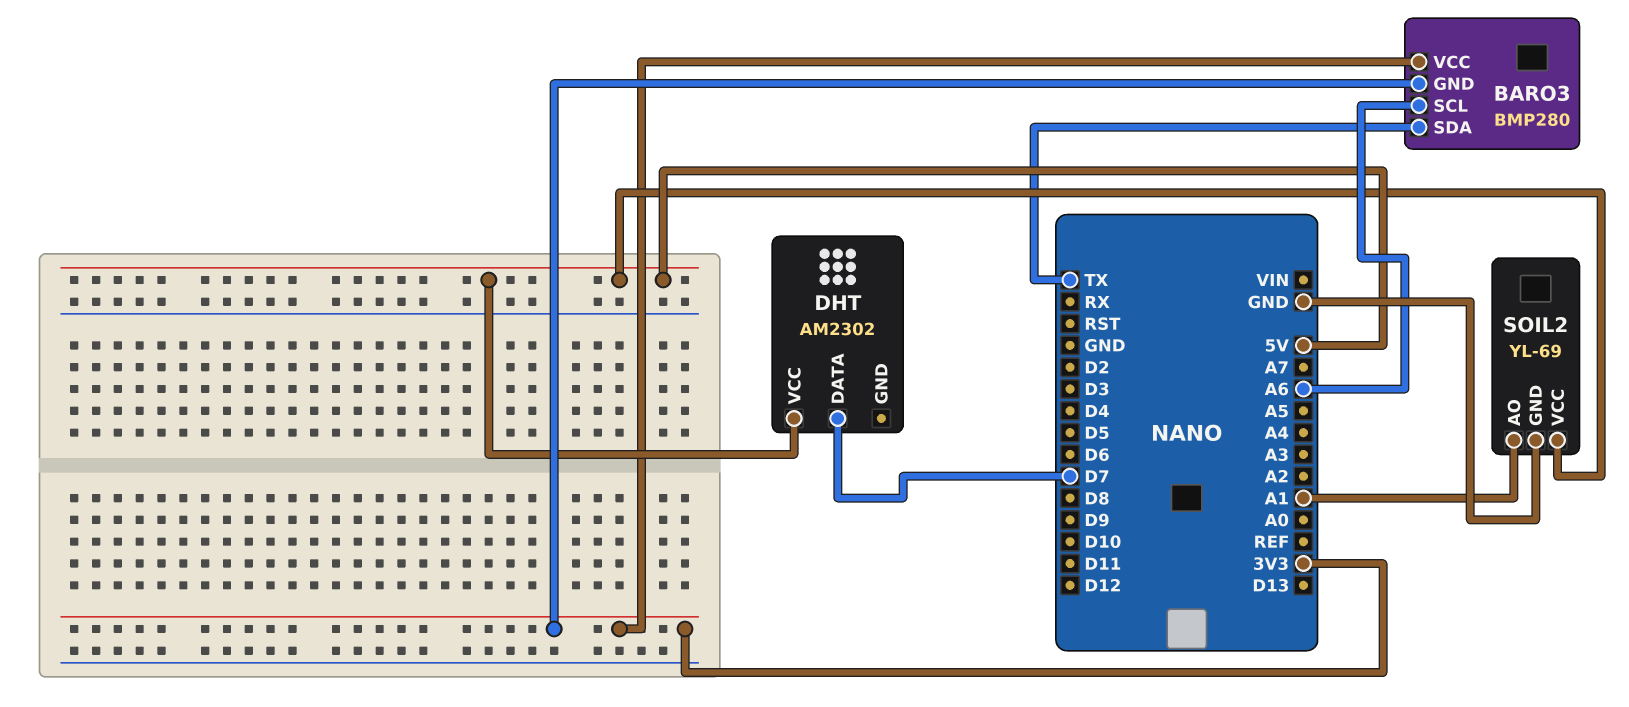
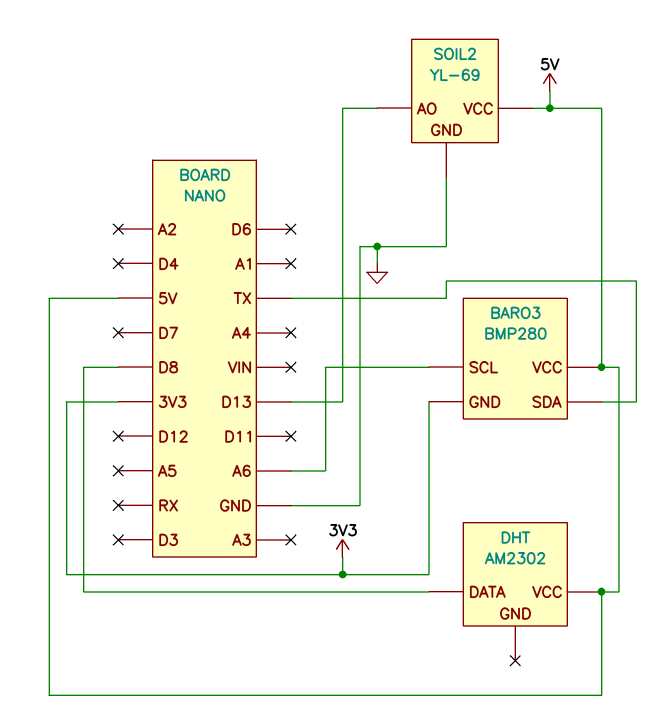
BARO3 pin VCC: 3V3 -> 5V
DHT pin DATA: D7 -> D8
SOIL2 pin AO: A1 -> D13

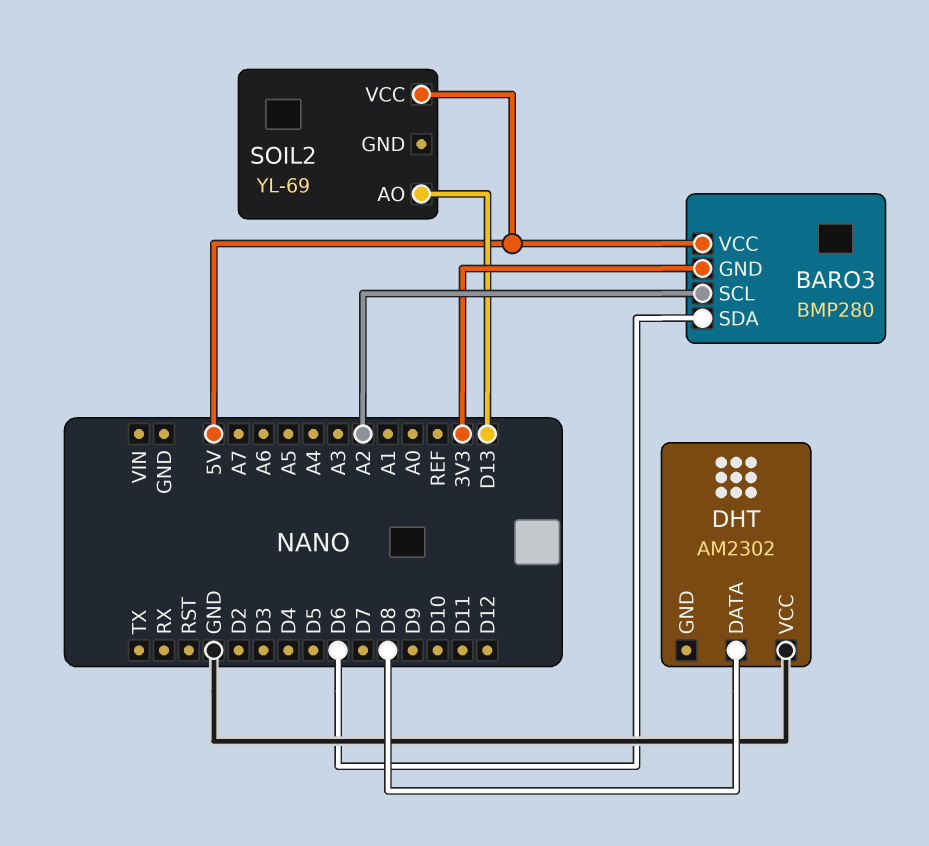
BARO3 pin SCL: A6 -> A2
BARO3 pin SDA: TX -> D6
DHT pin VCC: 5V -> GND
SOIL2 pin GND: GND -> none

